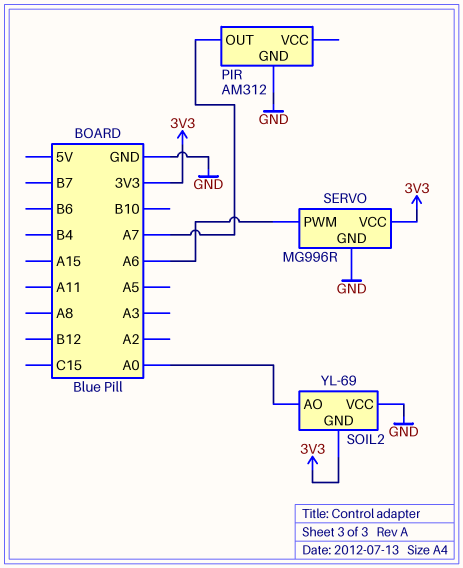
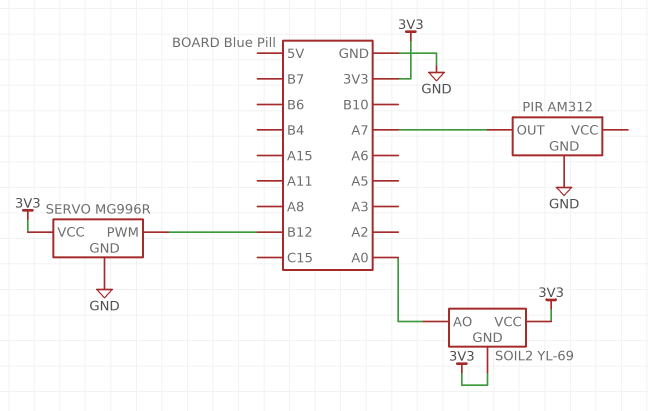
SERVO pin PWM: A6 -> B12
SOIL2 pin VCC: GND -> 3V3

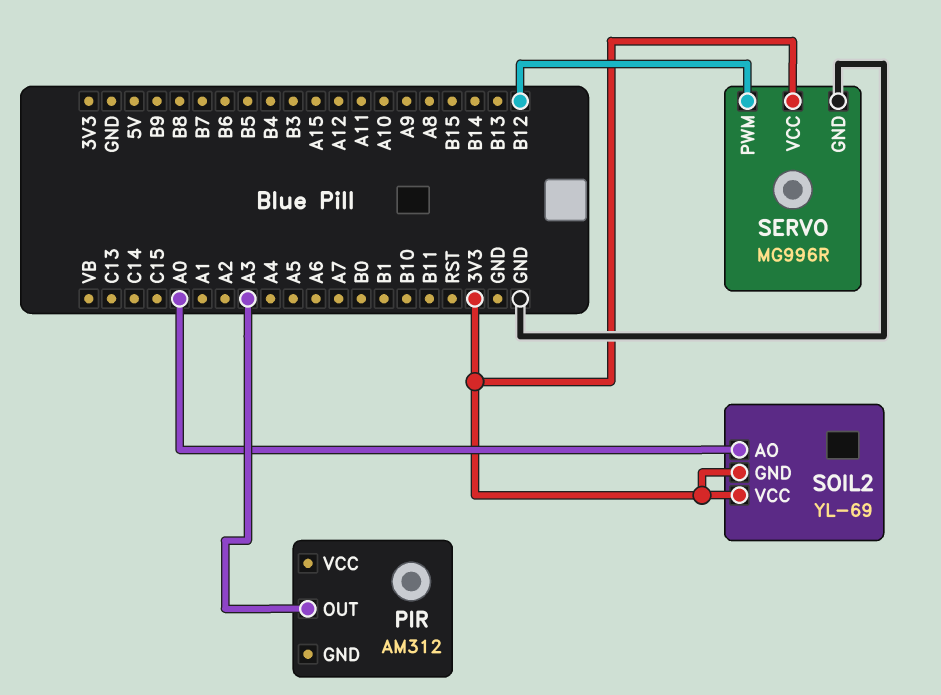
PIR pin GND: GND -> none
PIR pin OUT: A7 -> A3

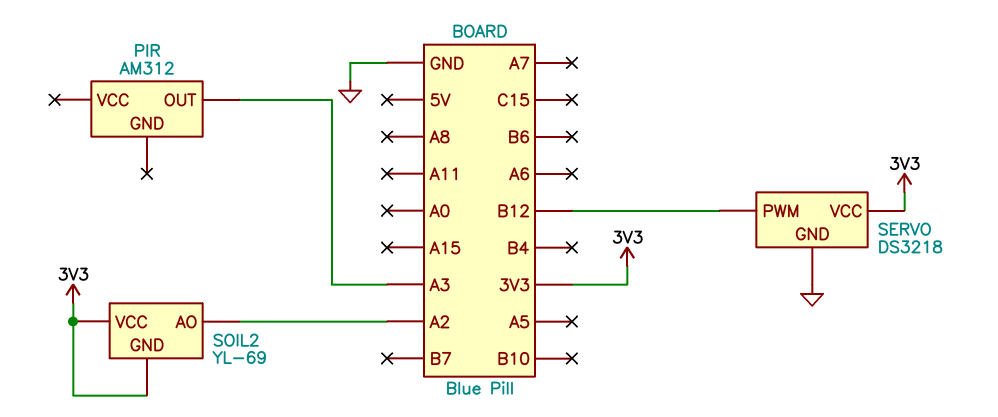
SERVO: MG996R -> DS3218
SOIL2 pin AO: A0 -> A2

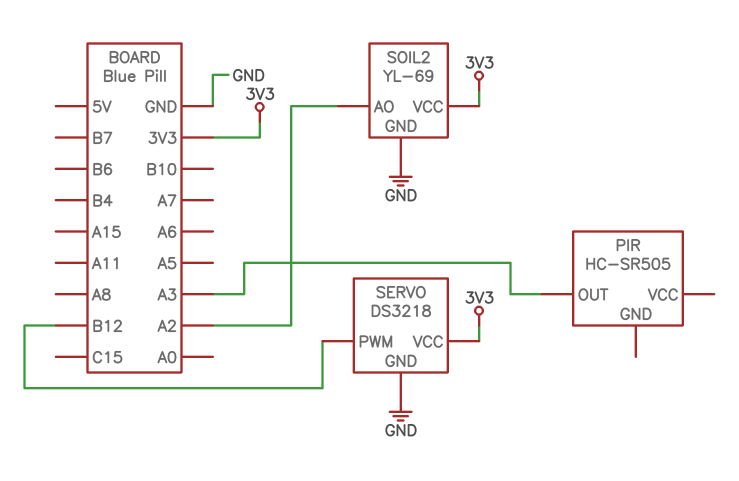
PIR: AM312 -> HC-SR505
SOIL2 pin GND: 3V3 -> GND

